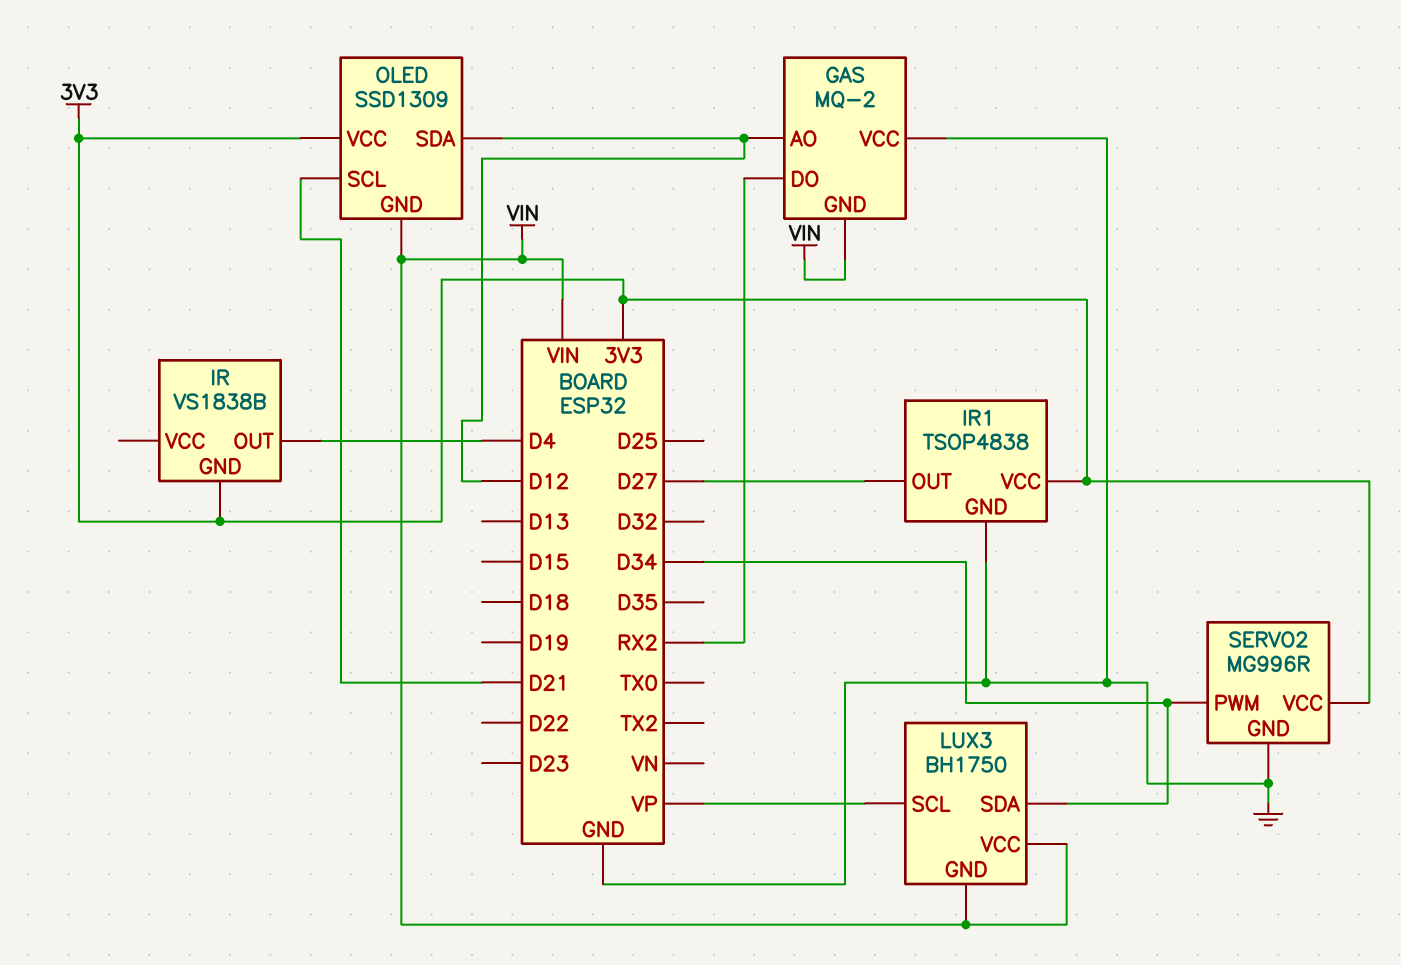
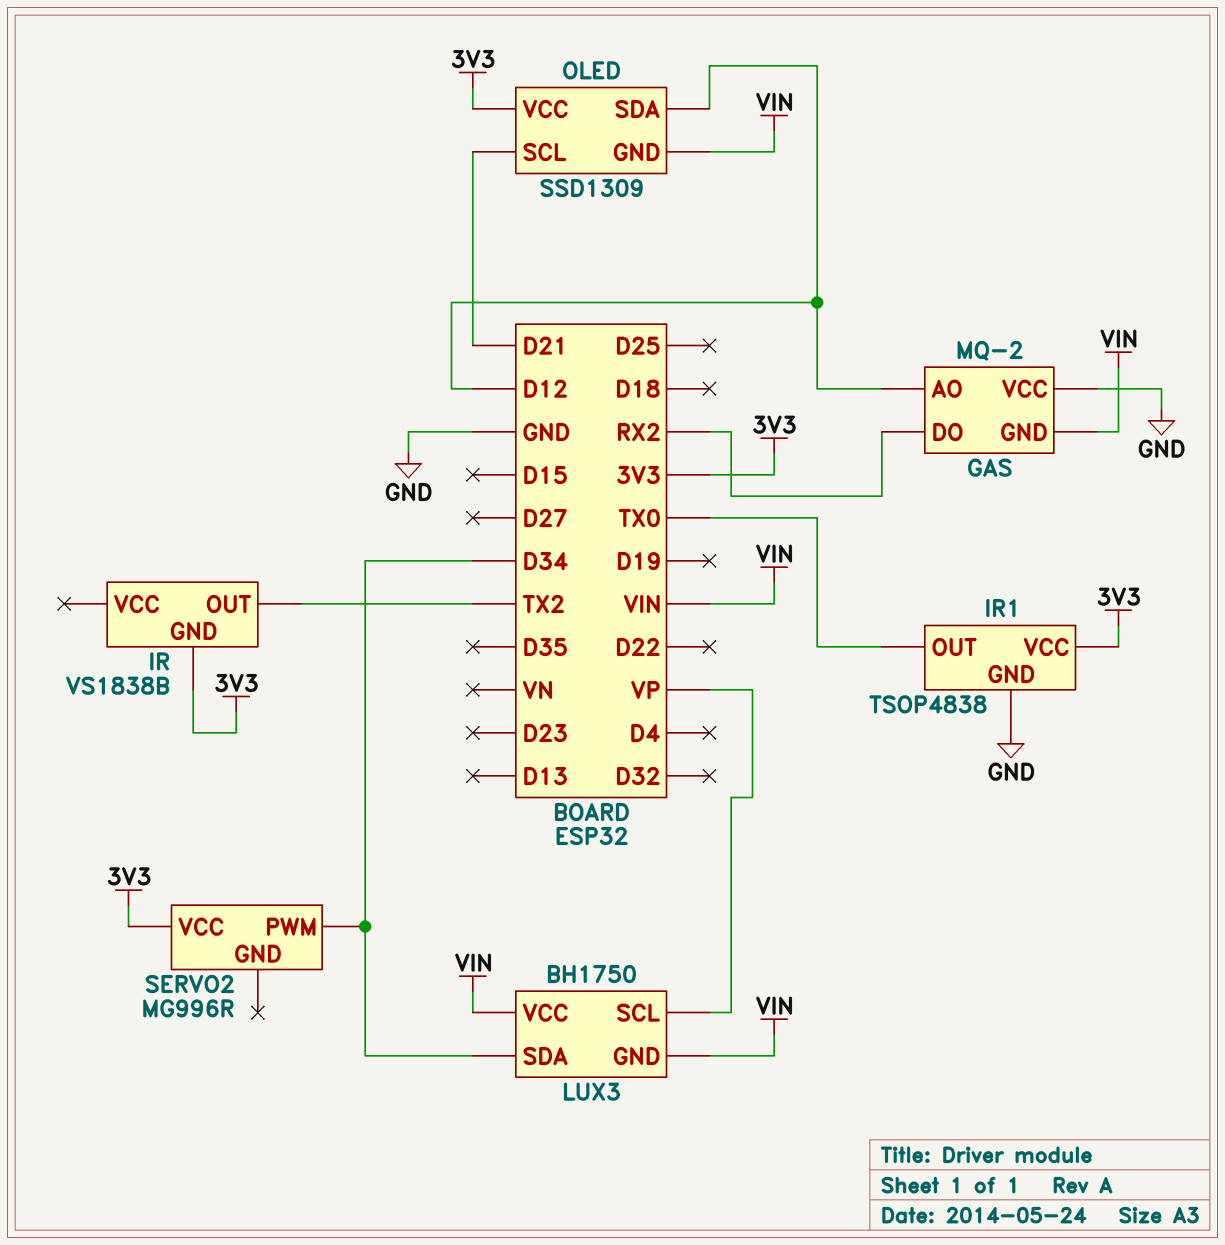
IR pin OUT: D4 -> TX2
IR1 pin OUT: D27 -> TX0
SERVO2 pin GND: GND -> none

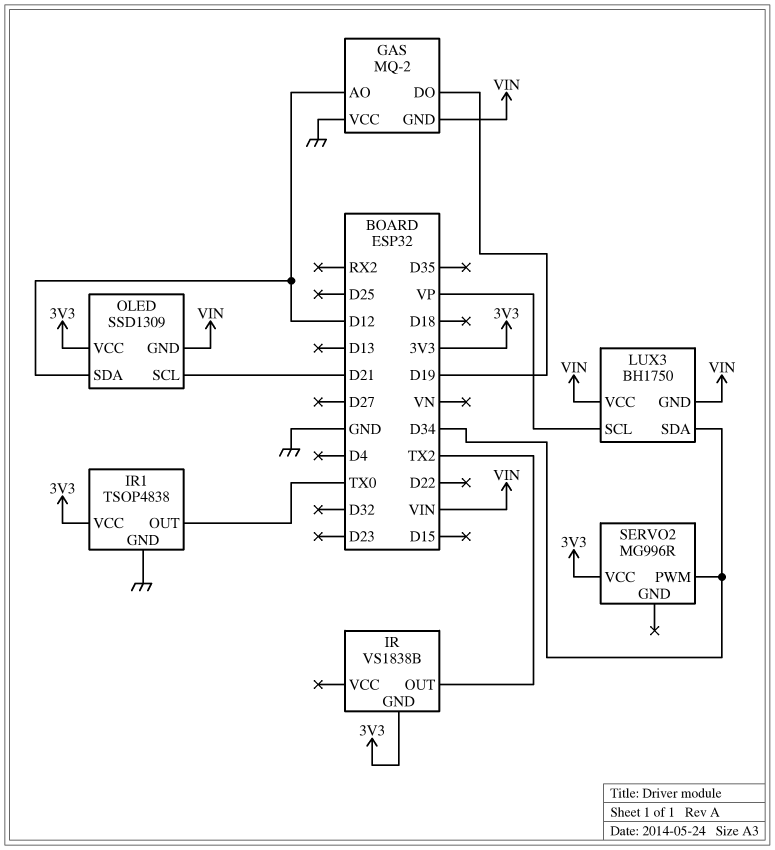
GAS pin DO: RX2 -> D19

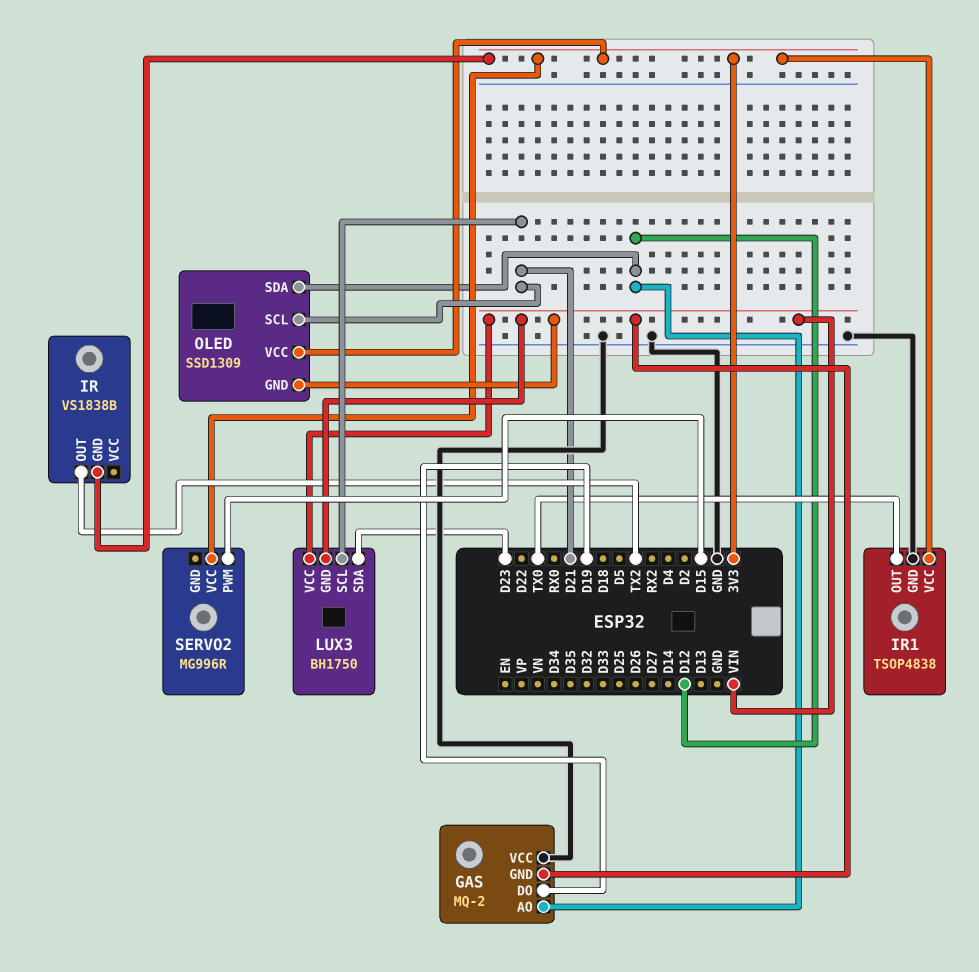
LUX3 pin SCL: VP -> D21
LUX3 pin SDA: D34 -> D23
SERVO2 pin PWM: D34 -> D15

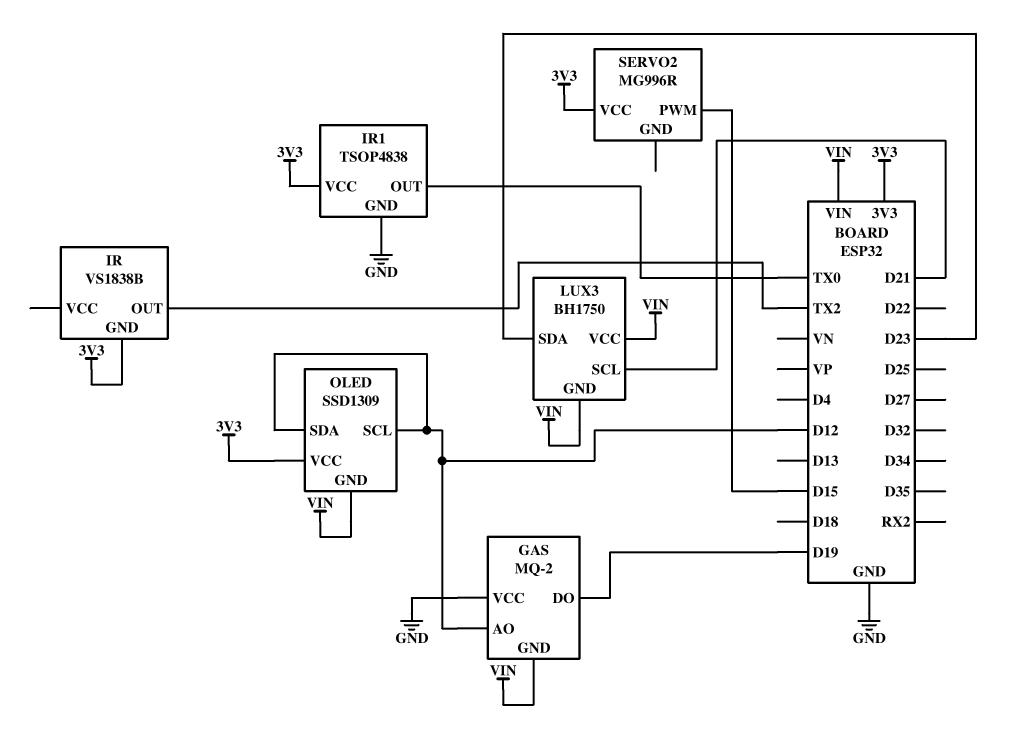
OLED pin SCL: D21 -> D12

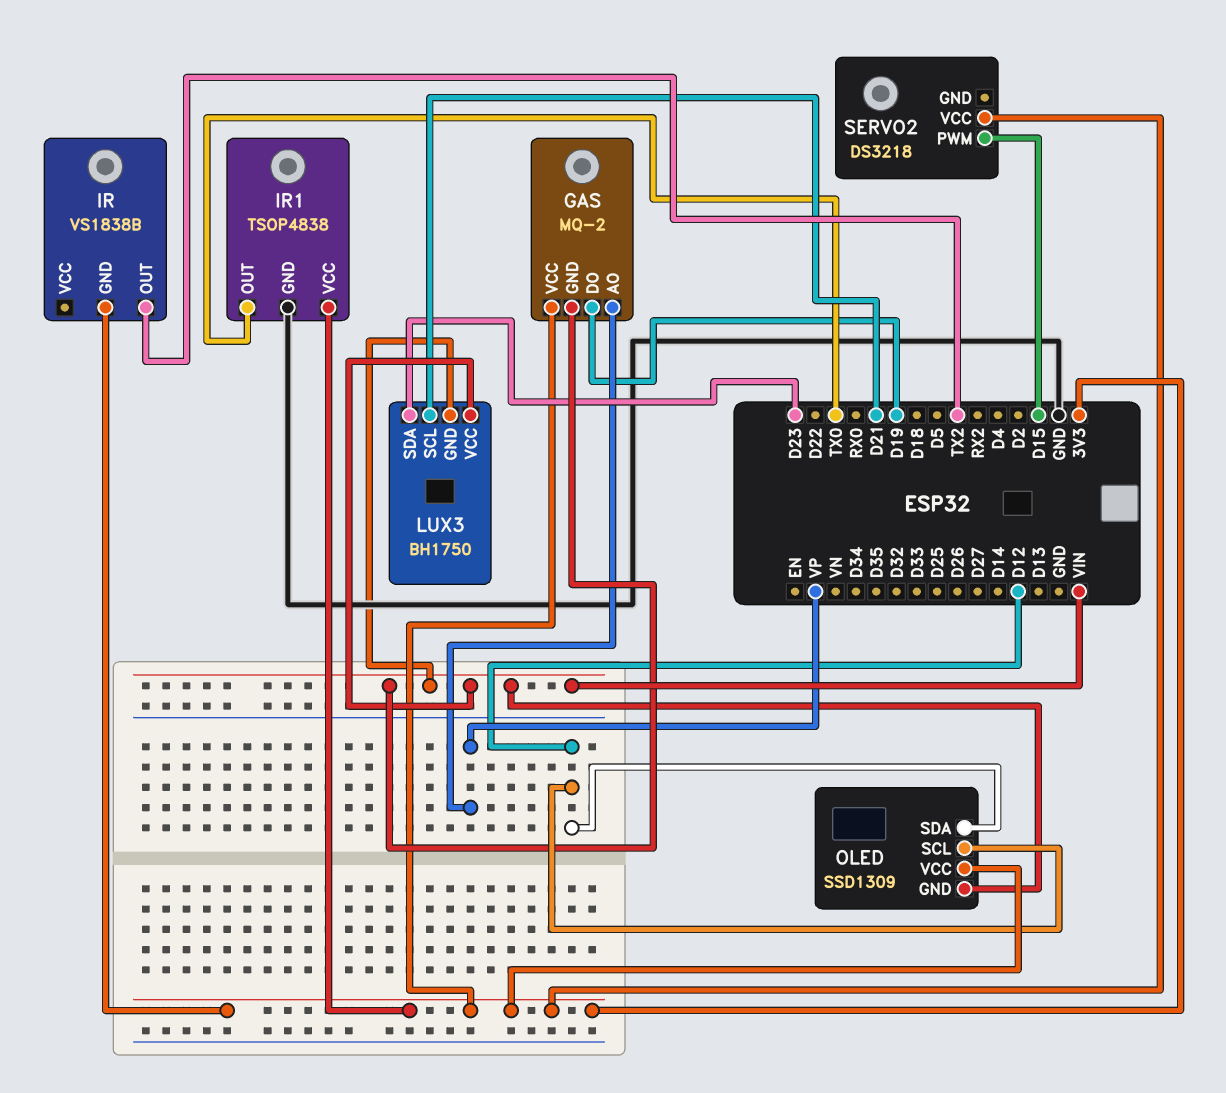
GAS pin AO: D12 -> VP
GAS pin VCC: GND -> 3V3
SERVO2: MG996R -> DS3218

